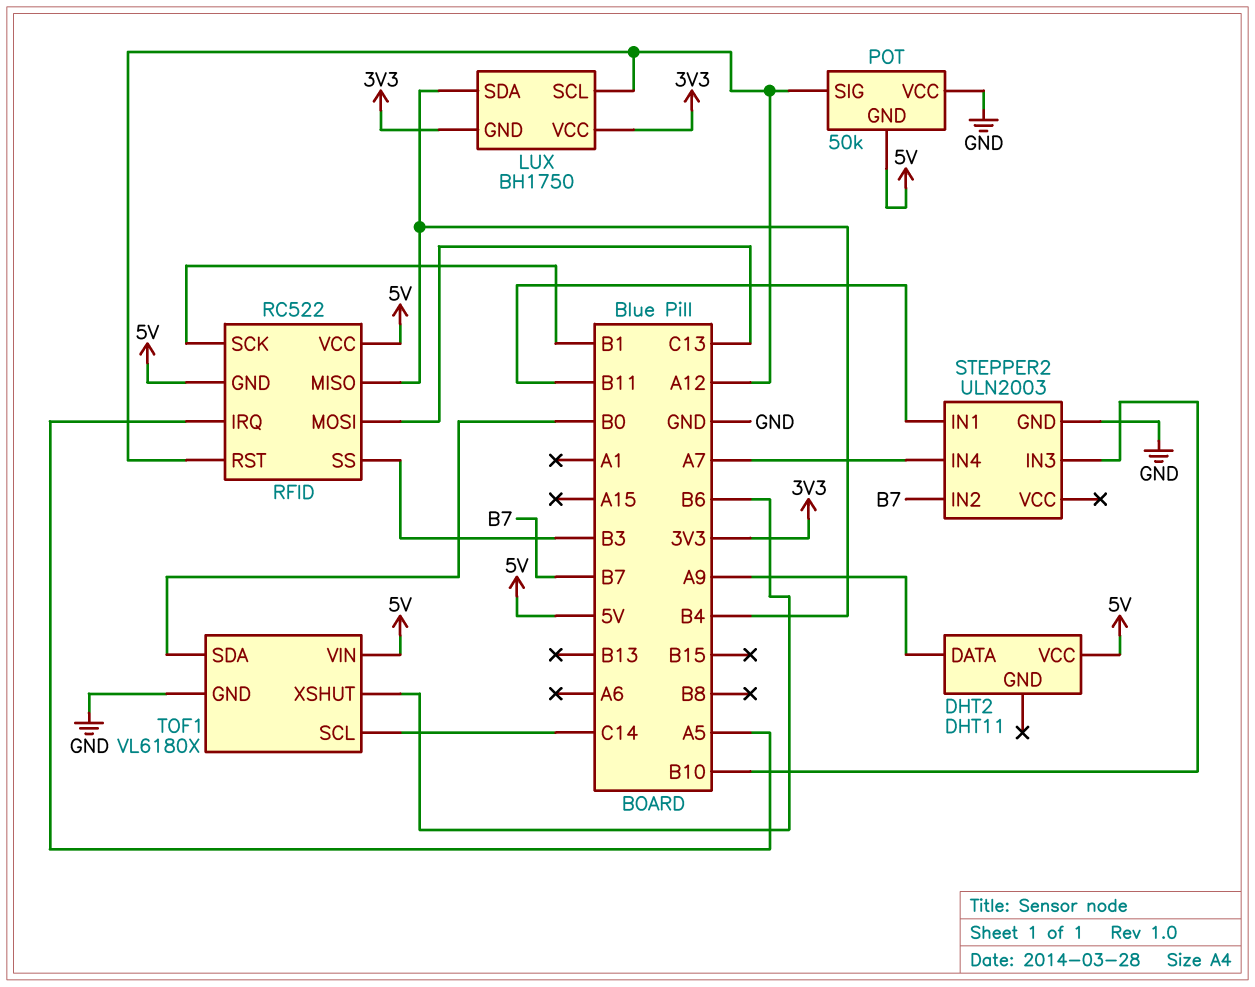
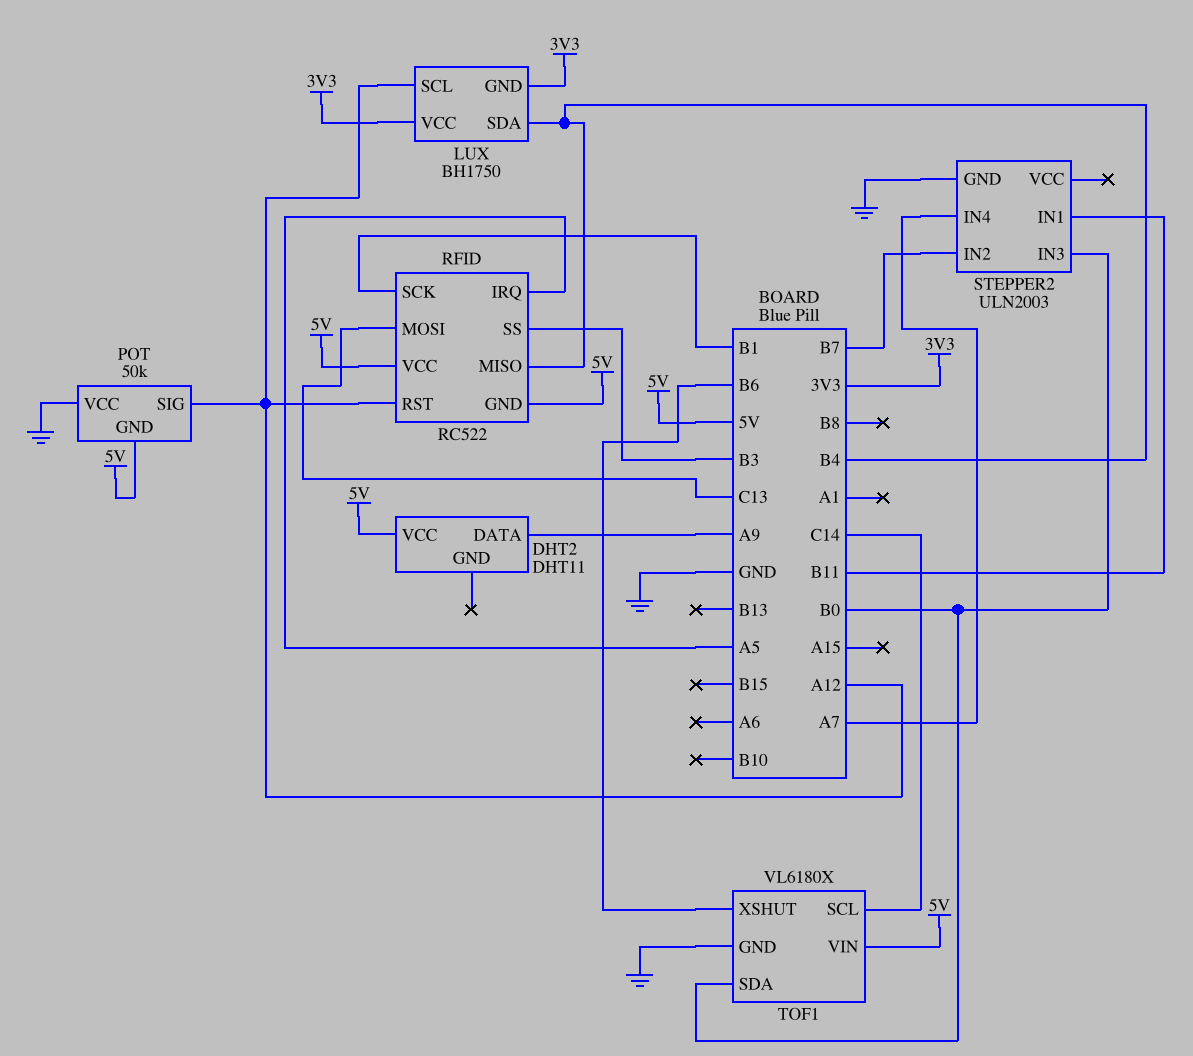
STEPPER2 pin IN3: B10 -> B0

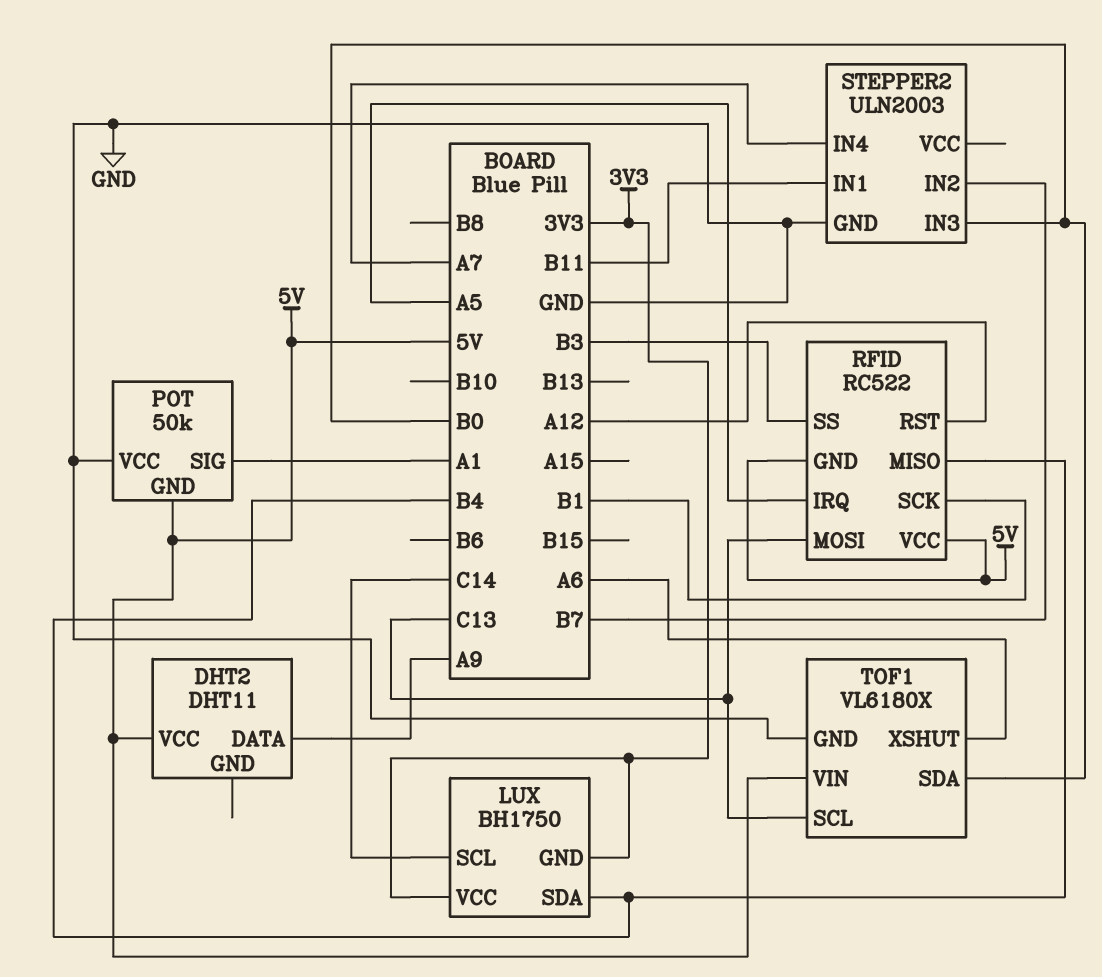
LUX pin SCL: A12 -> C14
POT pin SIG: A12 -> A1
TOF1 pin SCL: C14 -> C13
TOF1 pin XSHUT: B6 -> A6

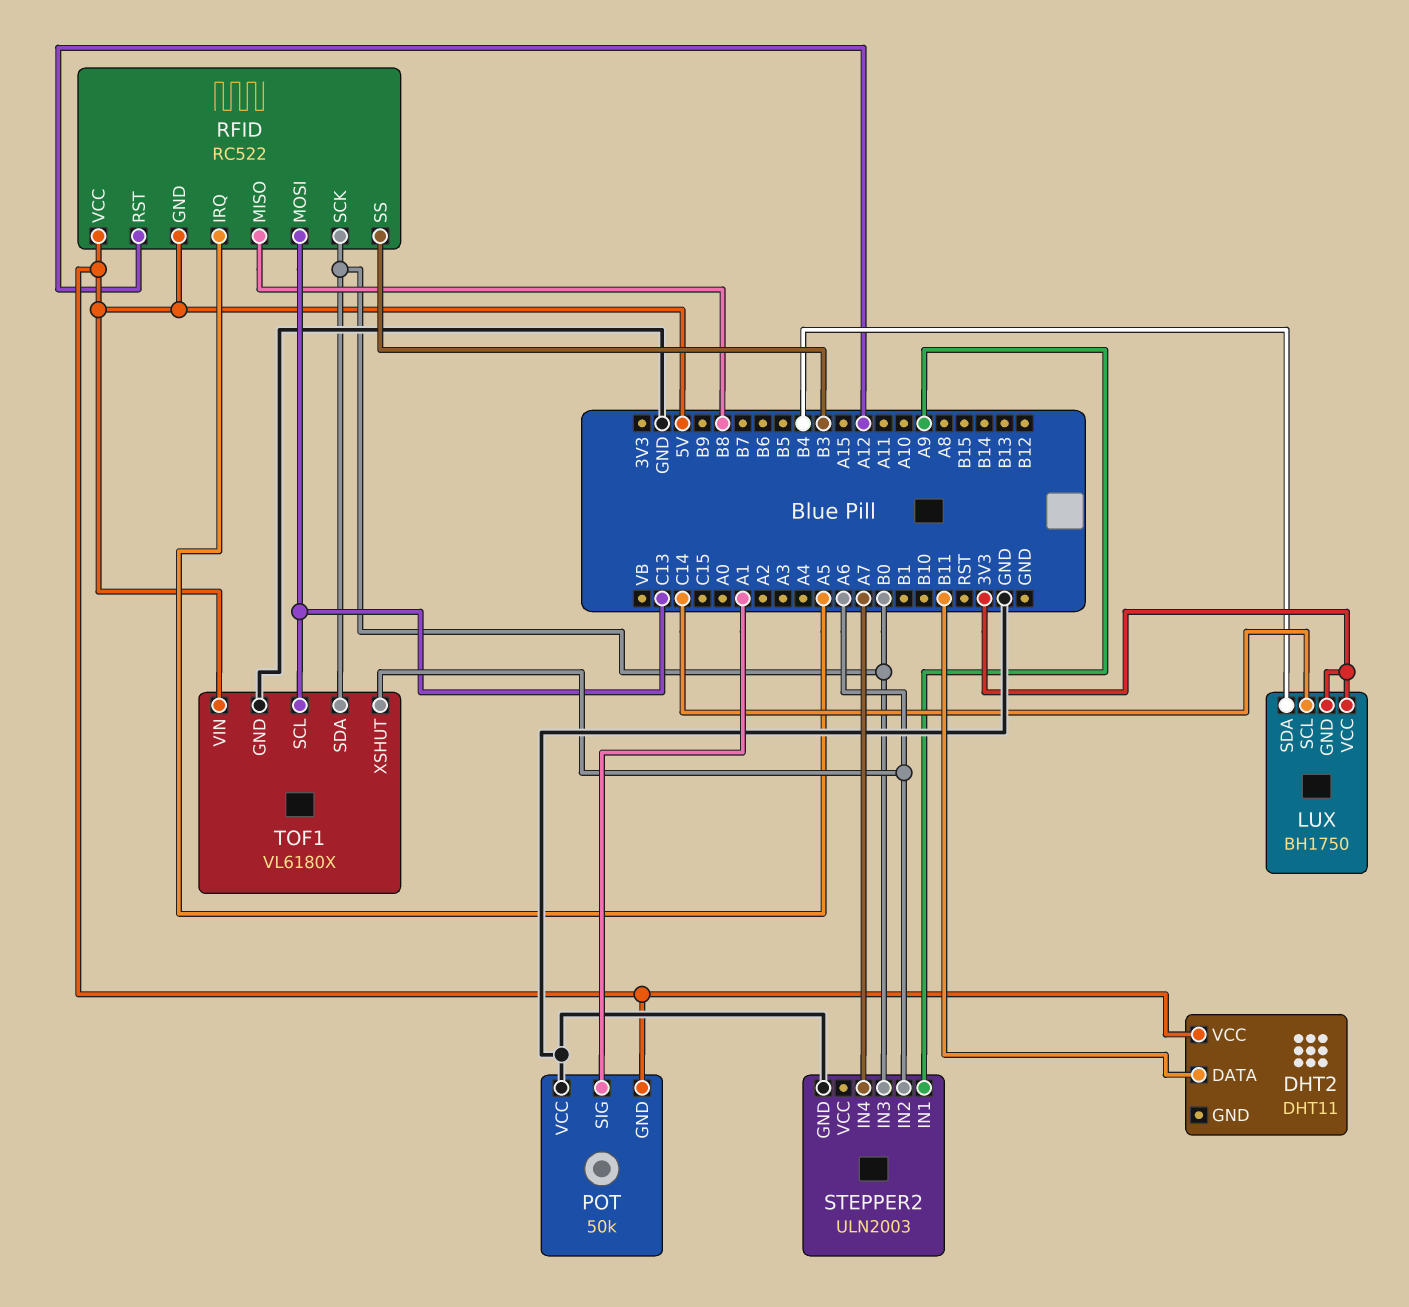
DHT2 pin DATA: A9 -> B11
RFID pin MISO: B4 -> B8
RFID pin SCK: B1 -> B0
STEPPER2 pin IN1: B11 -> A9
STEPPER2 pin IN2: B7 -> A6

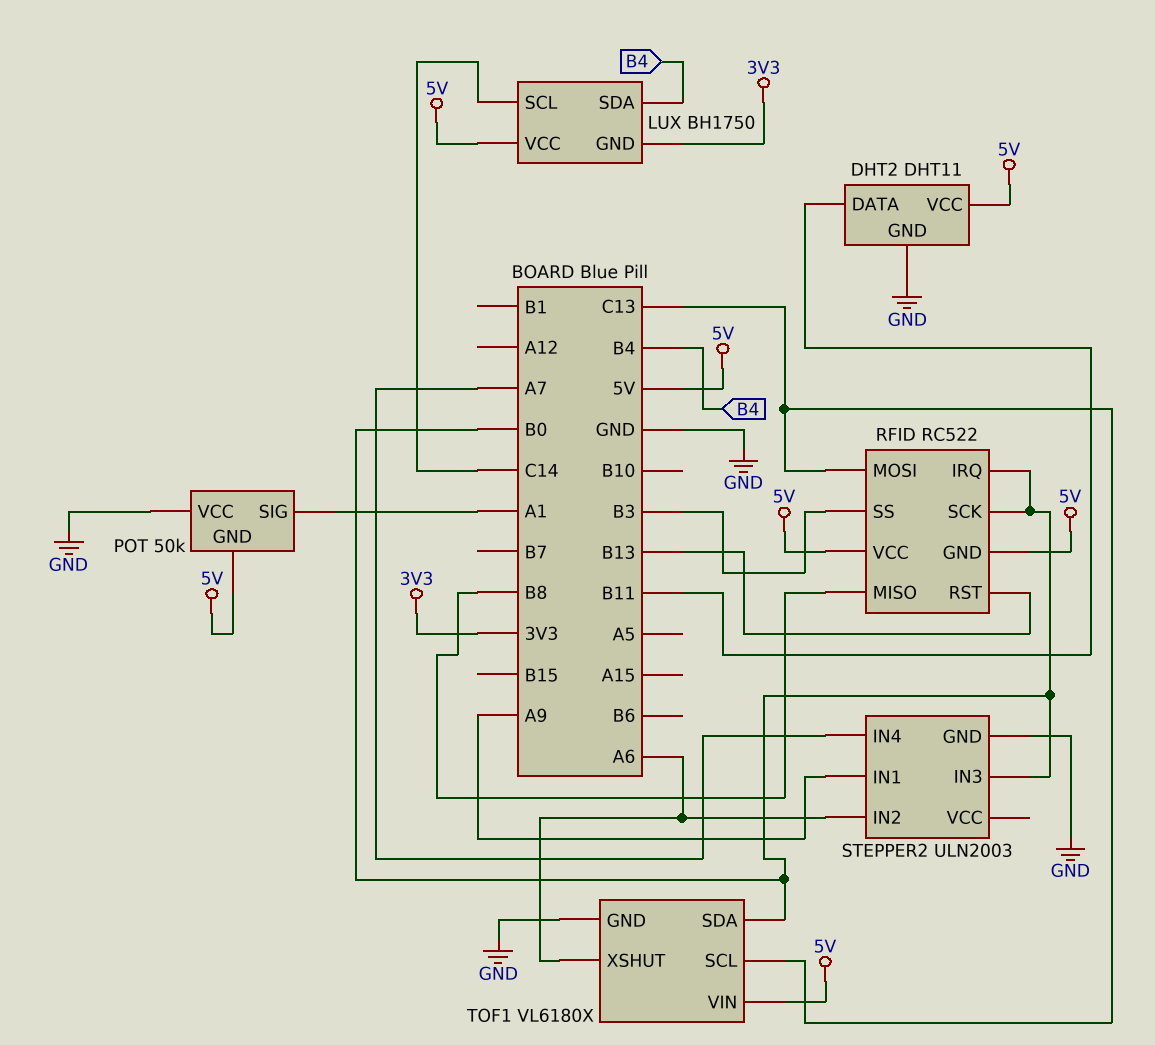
DHT2 pin GND: none -> GND
LUX pin VCC: 3V3 -> 5V
RFID pin IRQ: A5 -> B0
RFID pin RST: A12 -> B13

